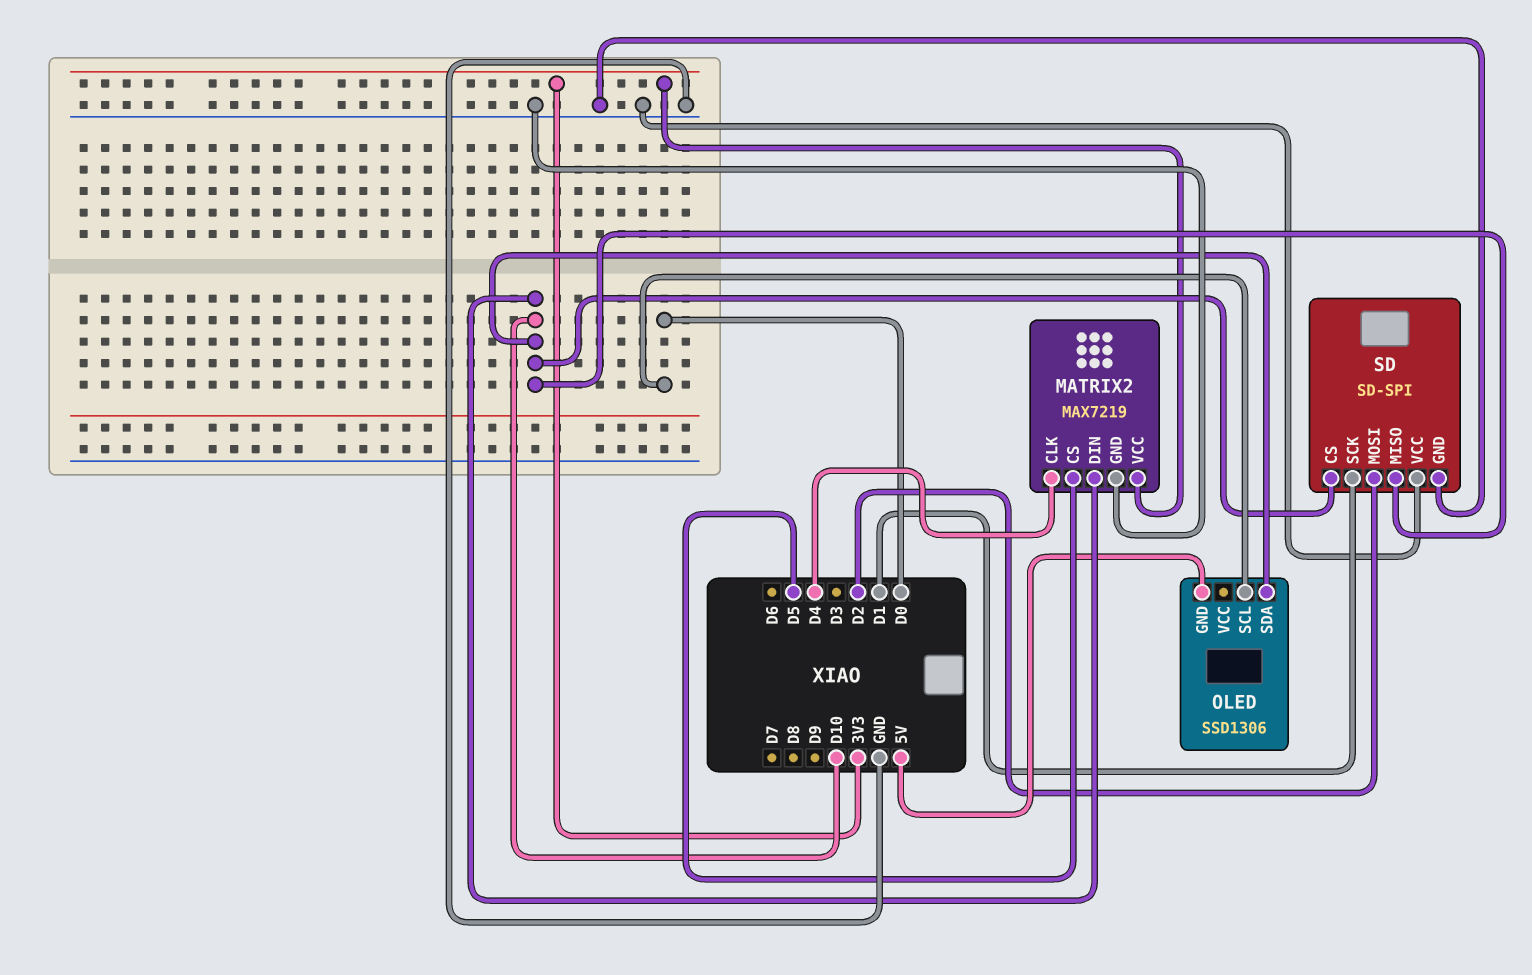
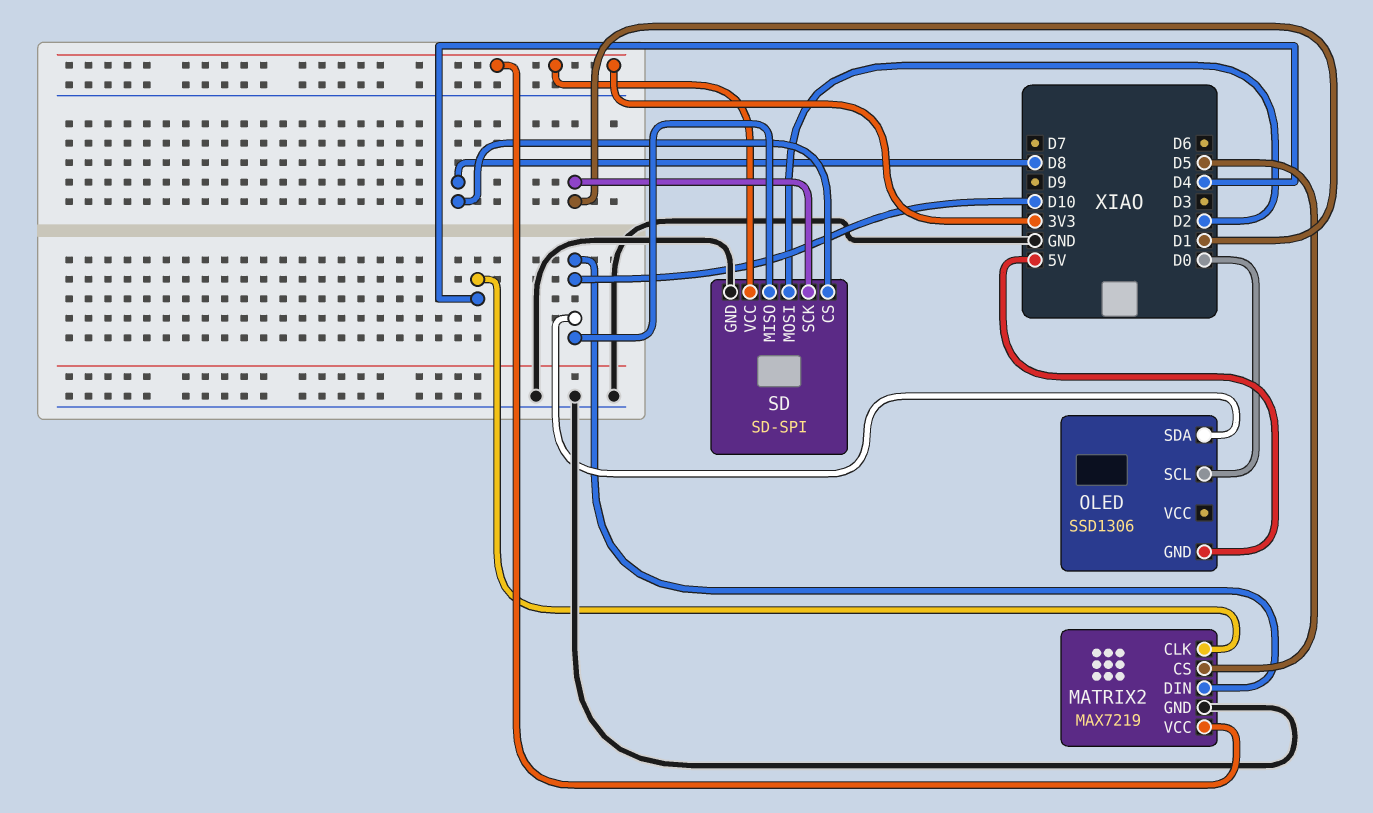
SD pin CS: D10 -> D8
SD pin VCC: GND -> 3V3

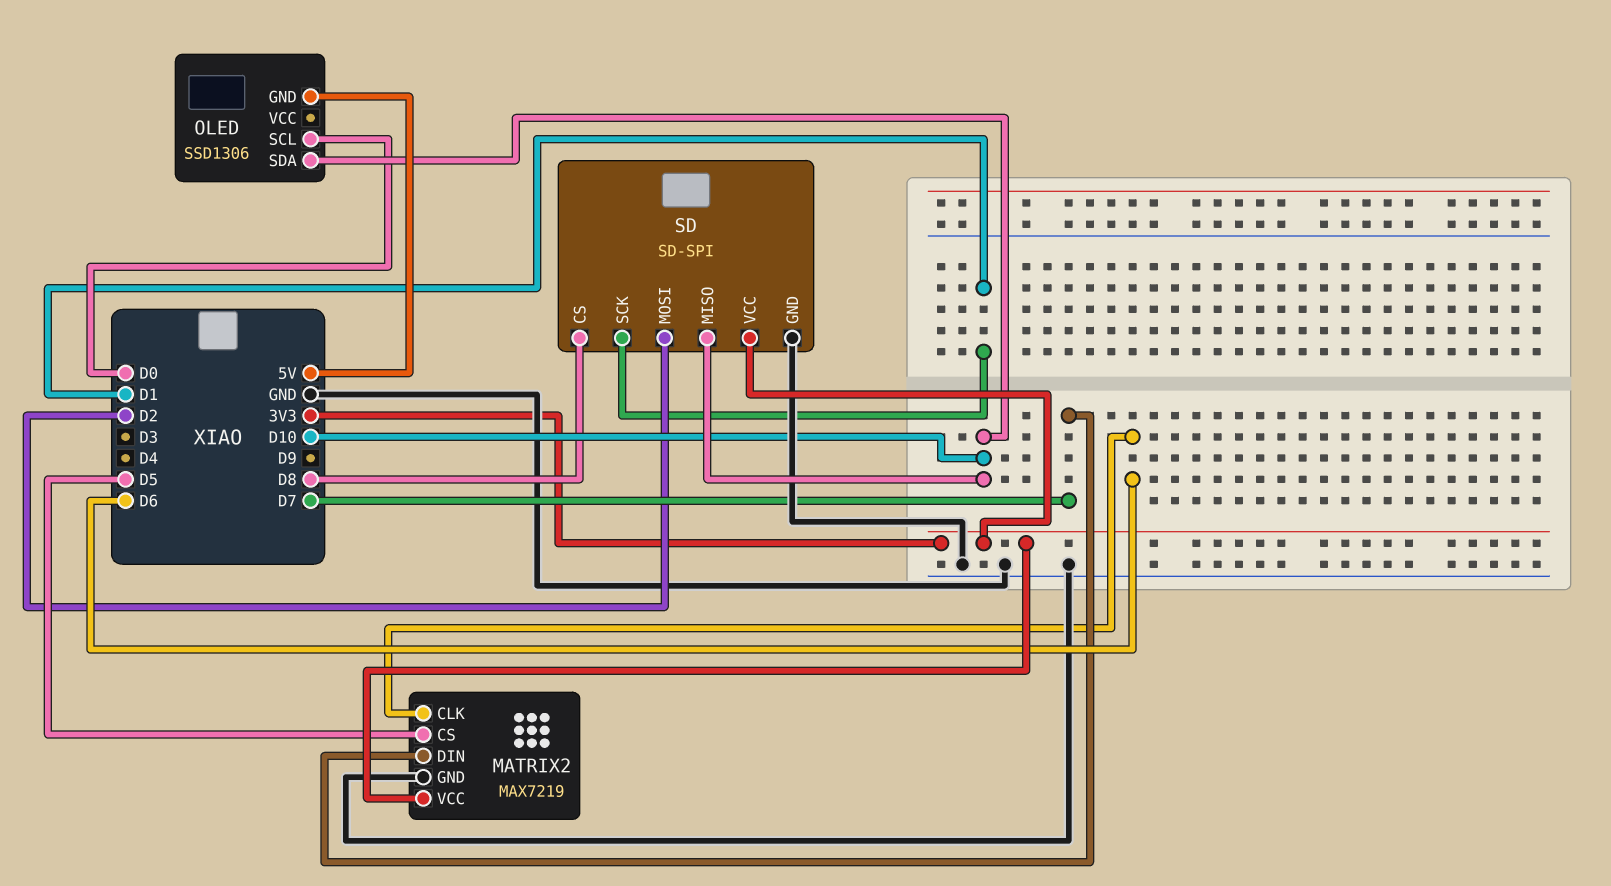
MATRIX2 pin CLK: D4 -> D6
MATRIX2 pin DIN: D10 -> D7

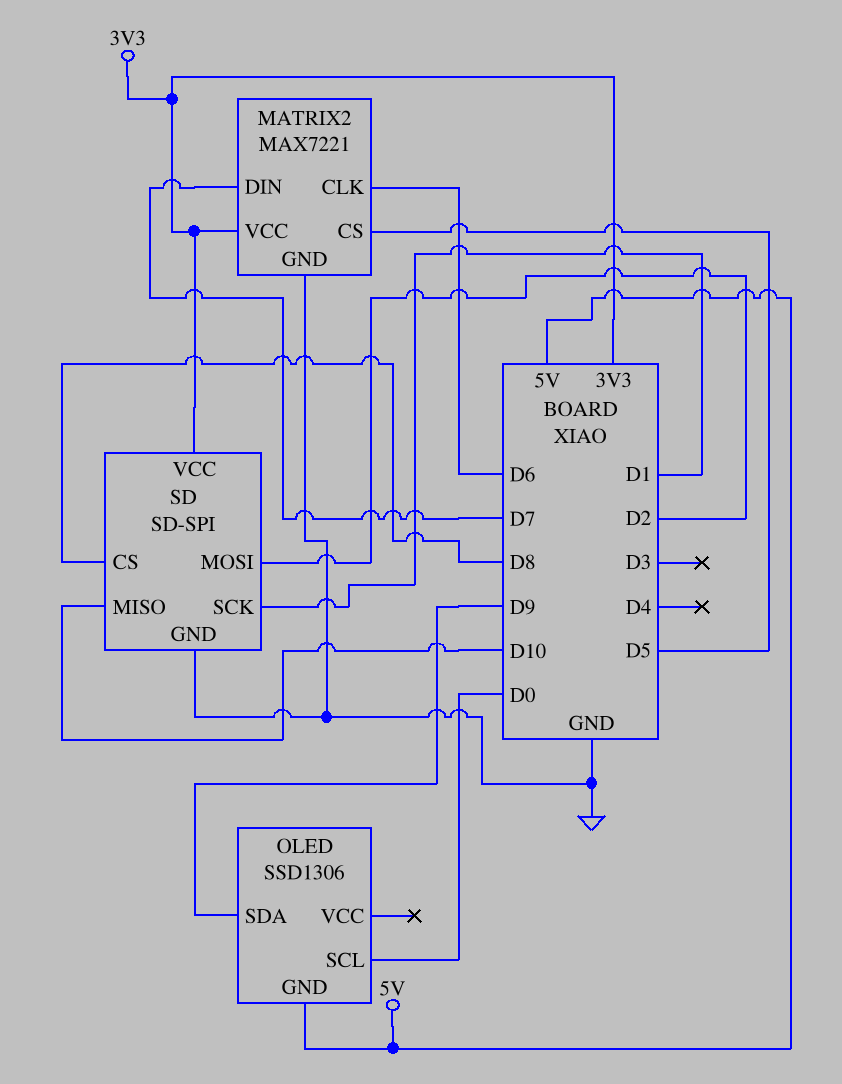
MATRIX2: MAX7219 -> MAX7221
OLED pin SDA: D10 -> D9

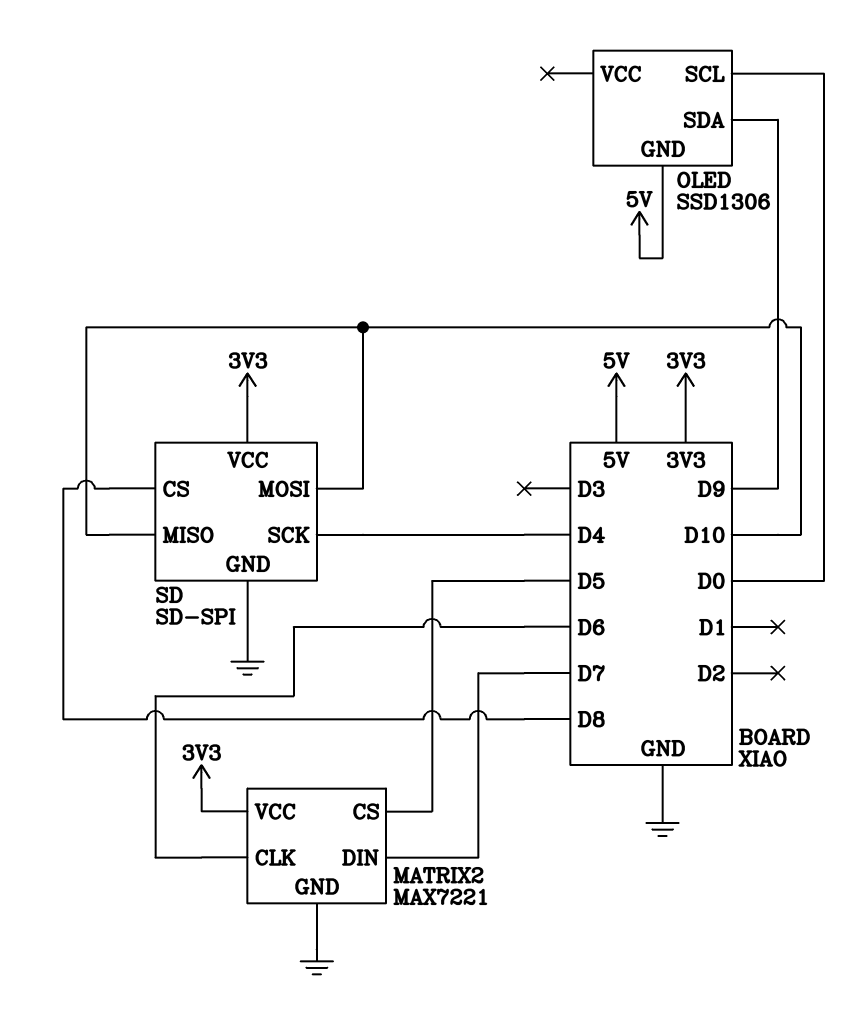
SD pin MOSI: D2 -> D10
SD pin SCK: D1 -> D4

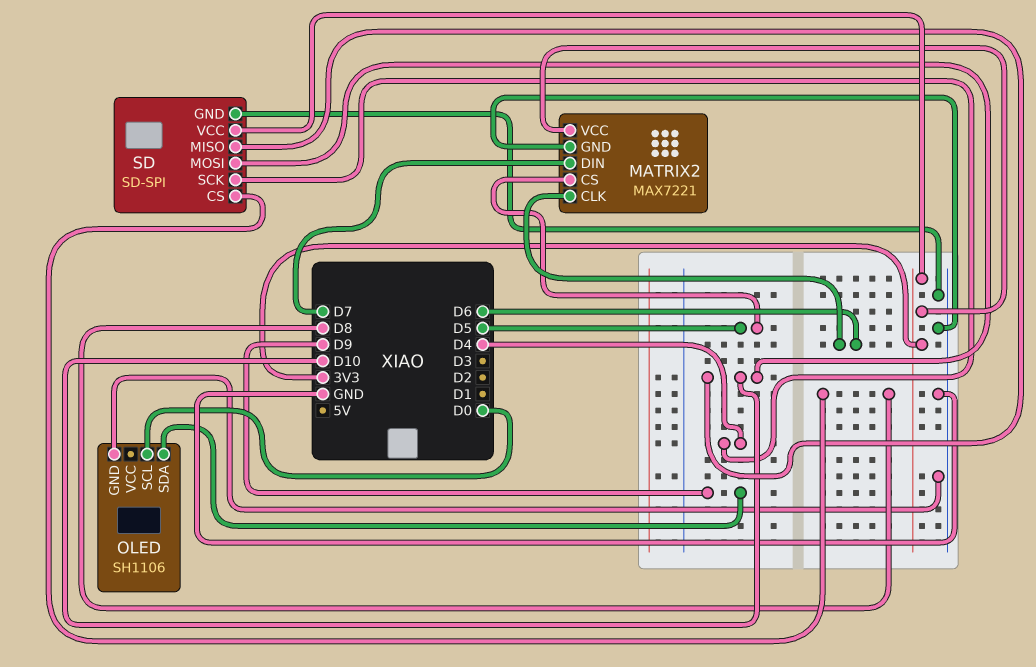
OLED: SSD1306 -> SH1106
OLED pin GND: 5V -> GND

